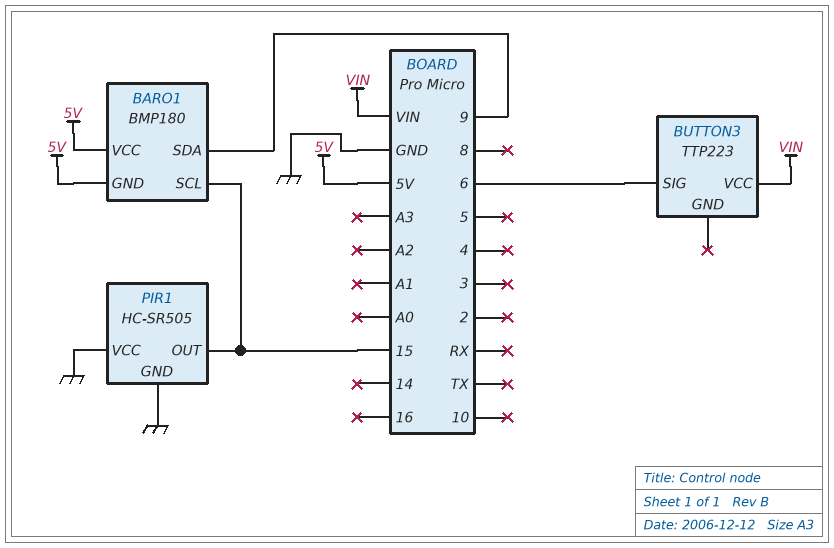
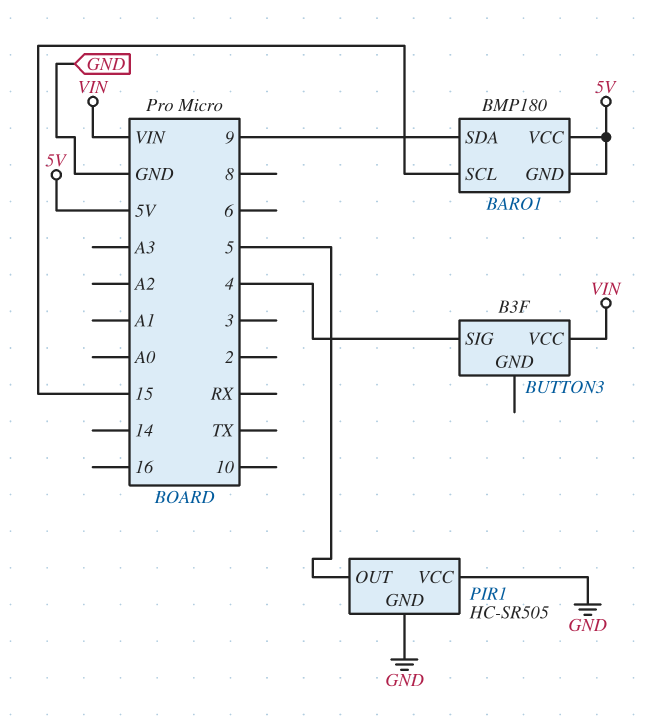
BUTTON3: TTP223 -> B3F
BUTTON3 pin SIG: 6 -> 4
PIR1 pin OUT: 15 -> 5

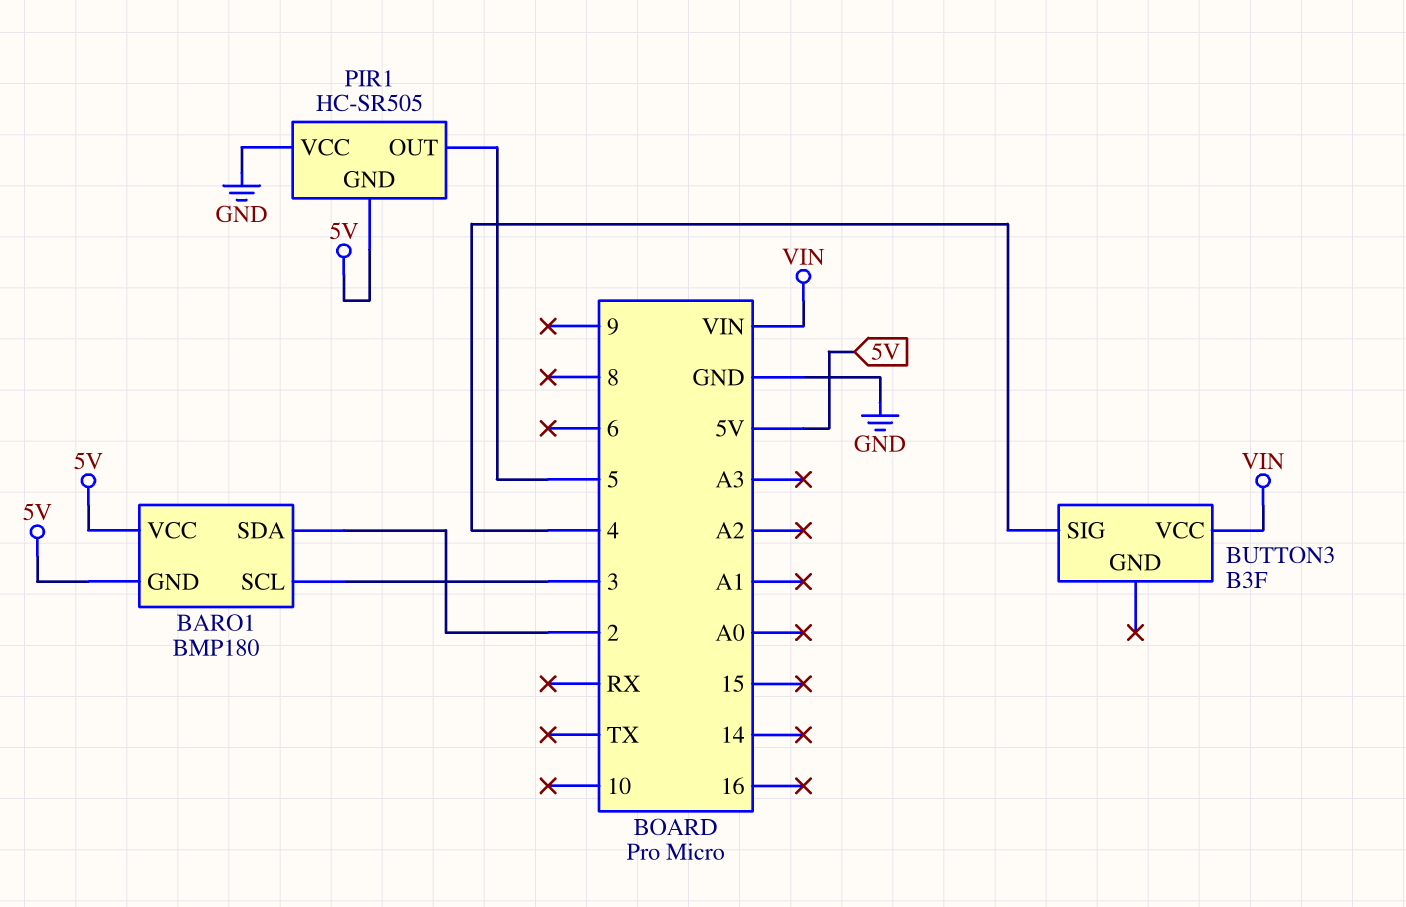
BARO1 pin SCL: 15 -> 3
BARO1 pin SDA: 9 -> 2
PIR1 pin GND: GND -> 5V

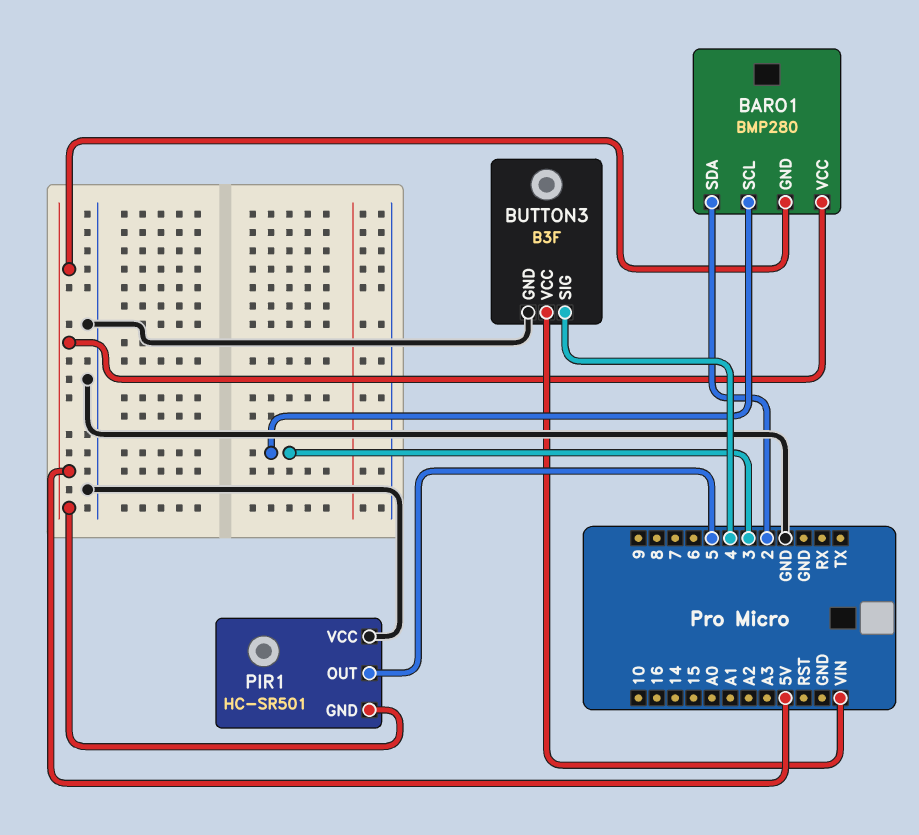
BARO1: BMP180 -> BMP280
BUTTON3 pin GND: none -> GND
PIR1: HC-SR505 -> HC-SR501

